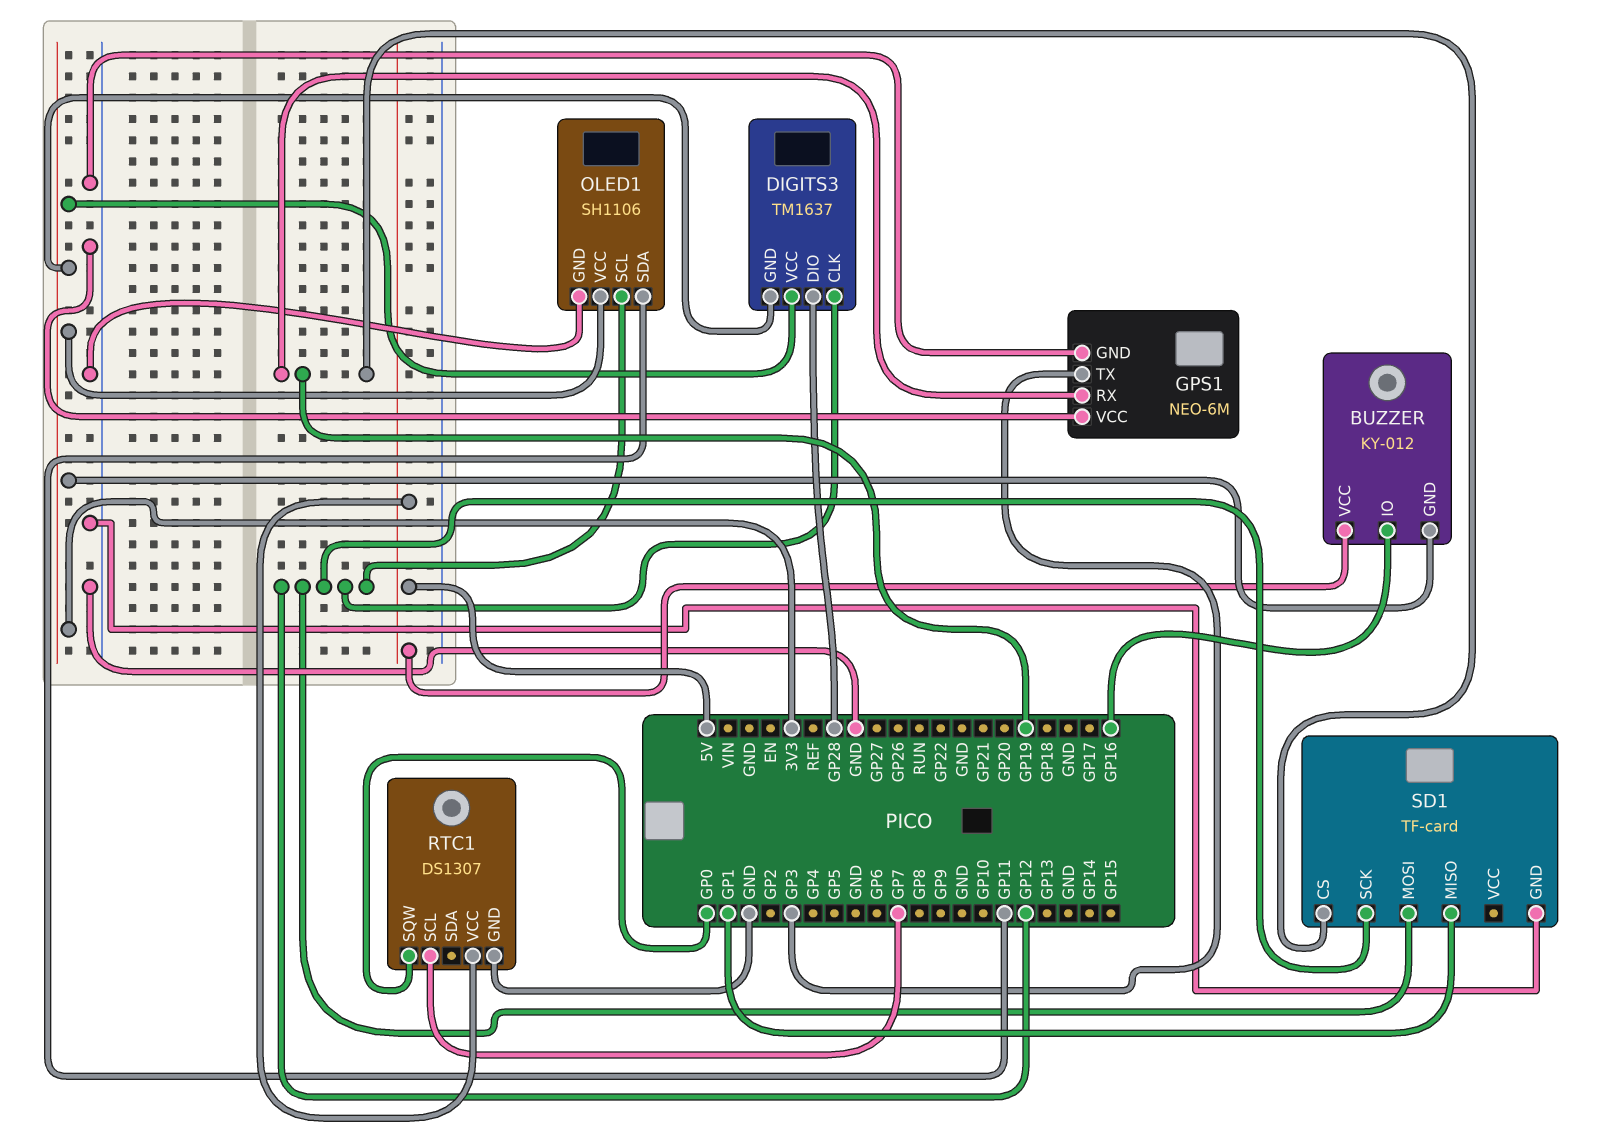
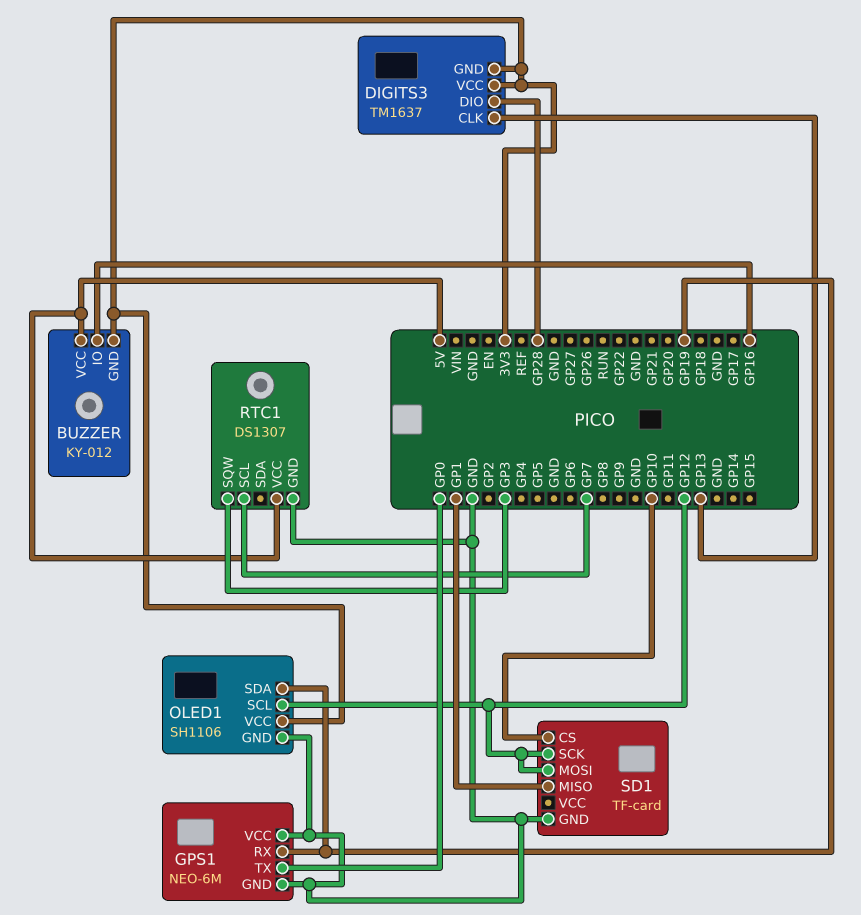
DIGITS3 pin CLK: GP12 -> GP13
GPS1 pin TX: GP3 -> GP0
OLED1 pin SDA: GP11 -> GP19
RTC1 pin SQW: GP0 -> GP3
SD1 pin CS: GP19 -> GP10

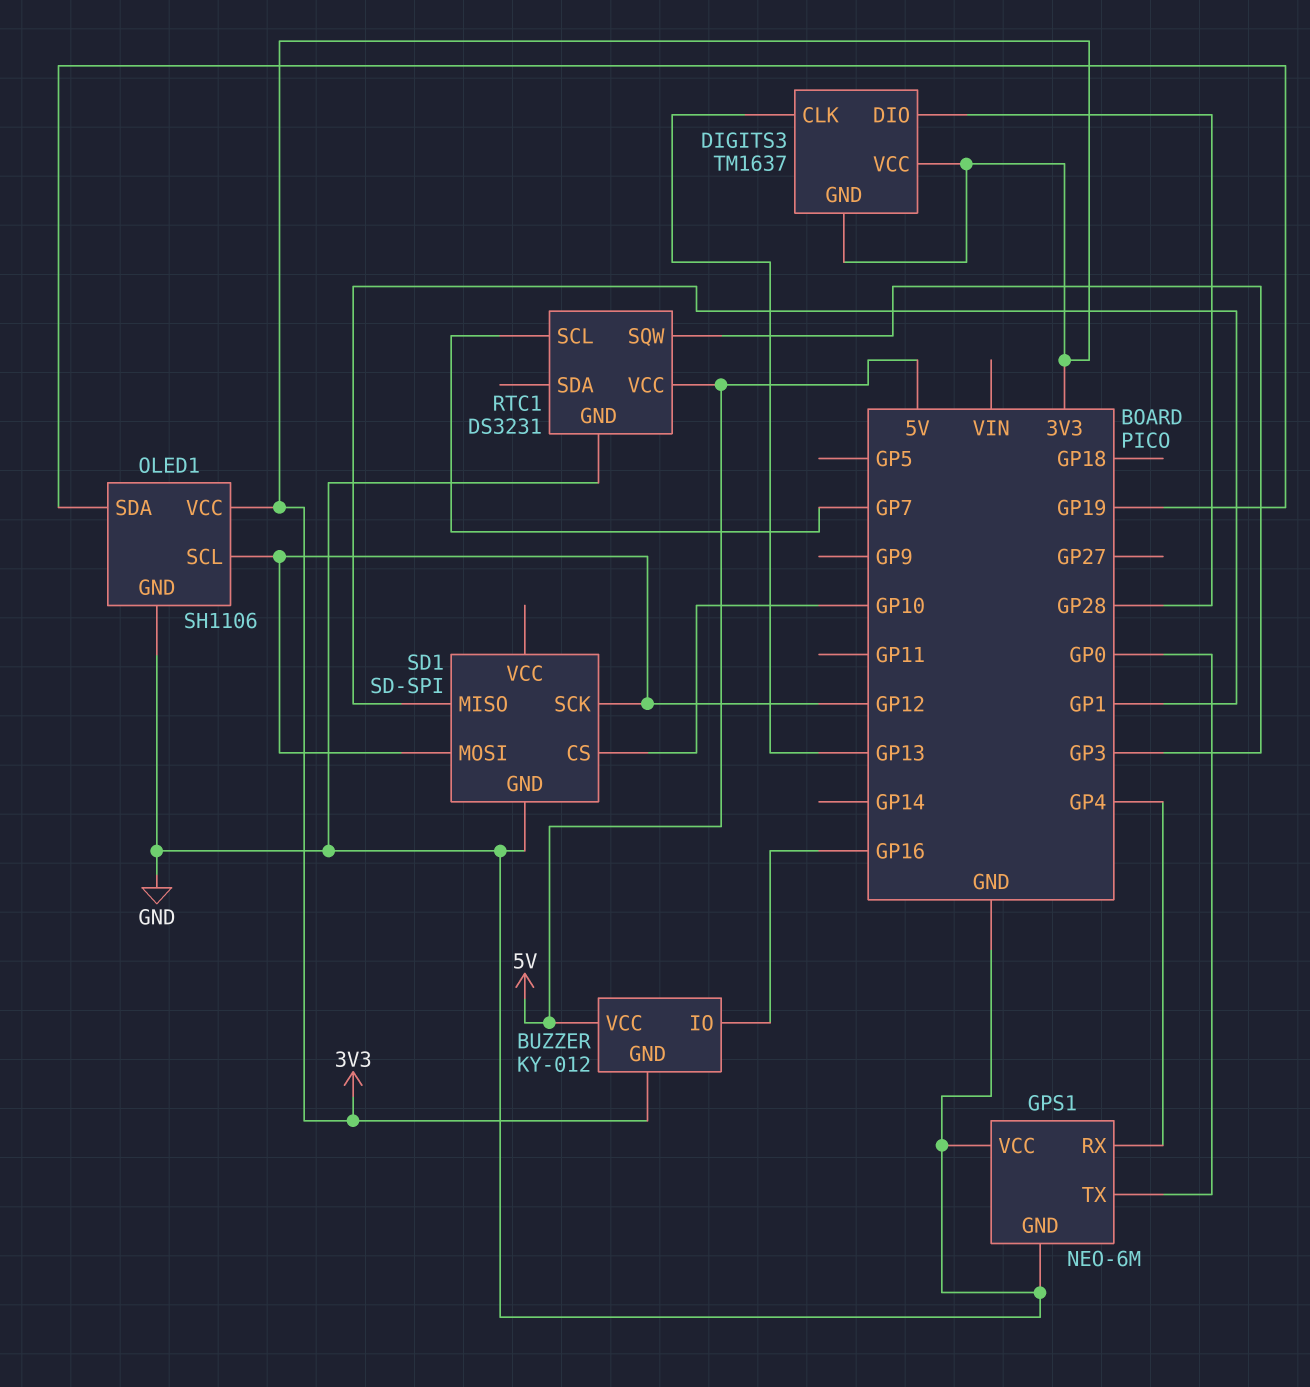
GPS1 pin RX: GP19 -> GP4
RTC1: DS1307 -> DS3231
SD1: TF-card -> SD-SPI

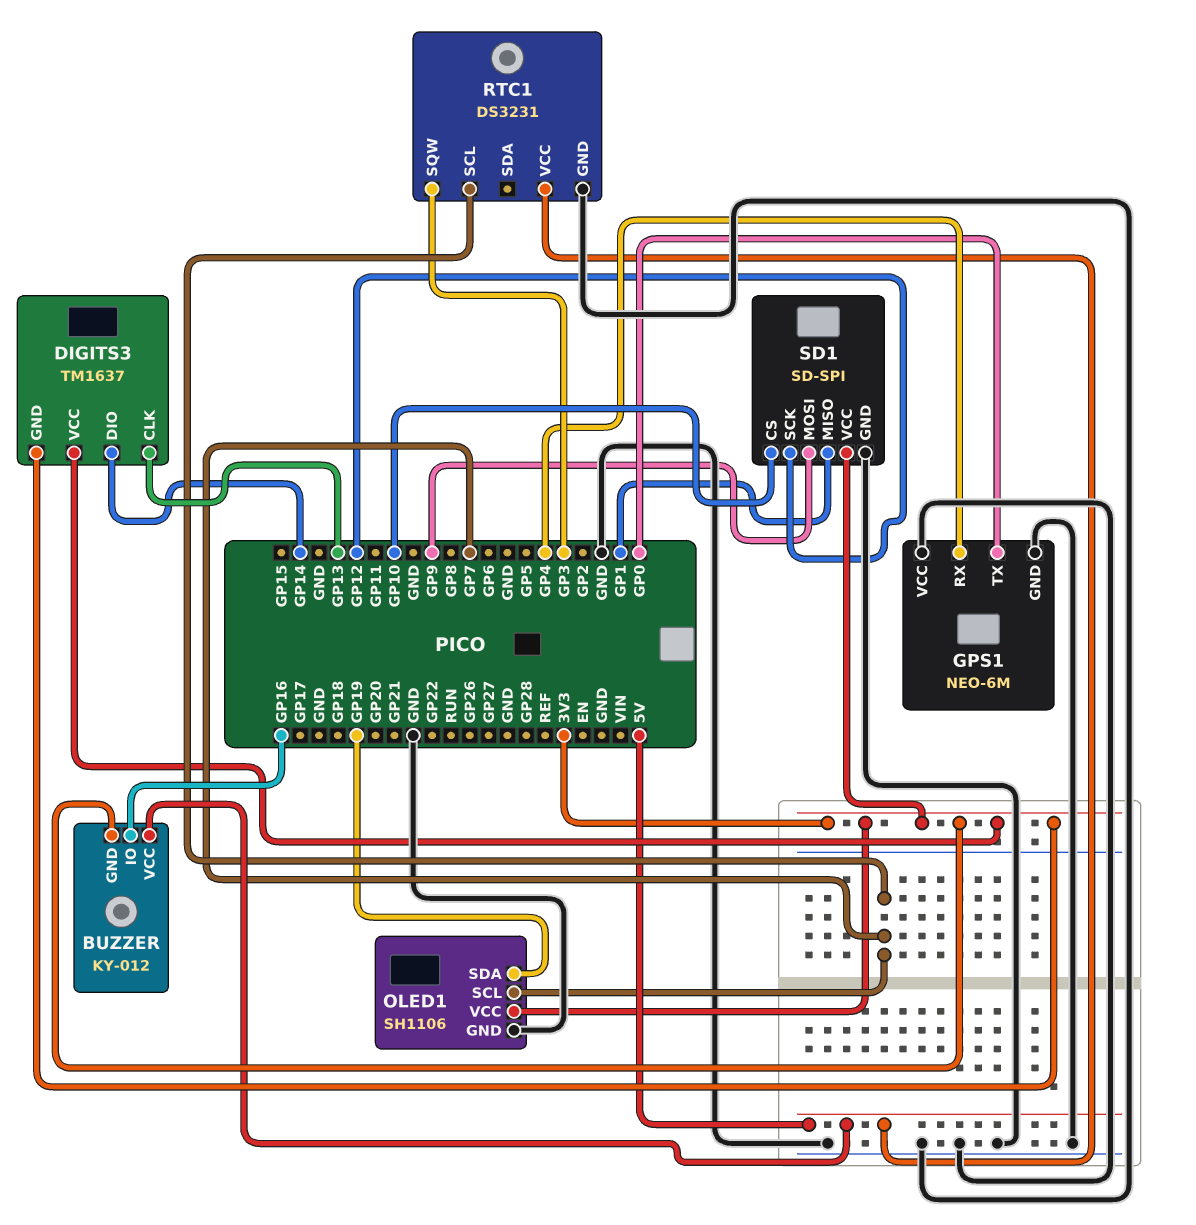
DIGITS3 pin DIO: GP28 -> GP14
OLED1 pin SCL: GP12 -> GP7
SD1 pin MOSI: GP12 -> GP9
SD1 pin VCC: none -> 3V3

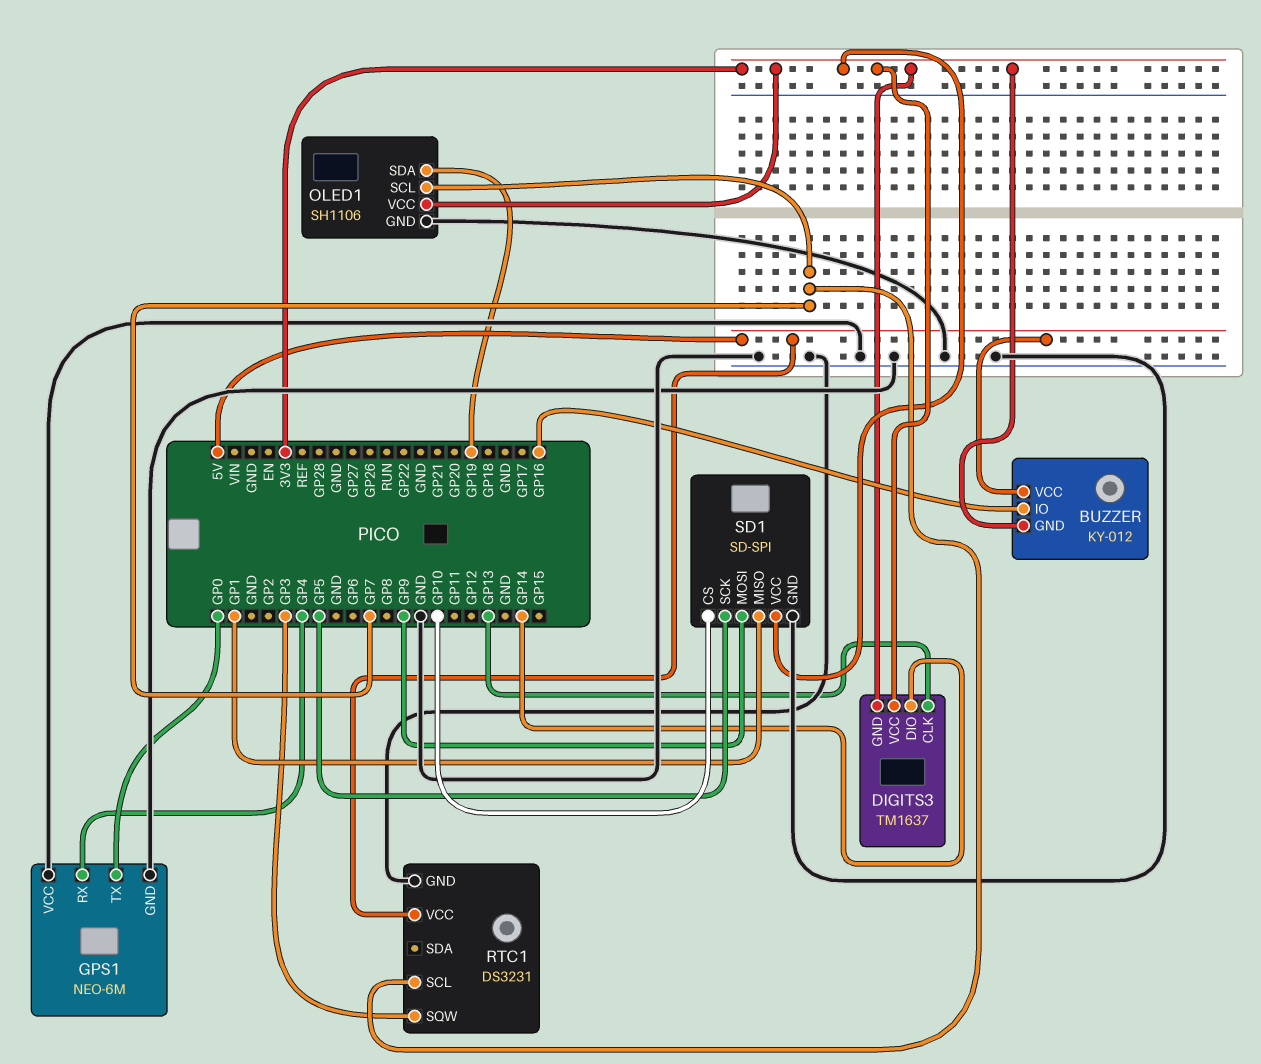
SD1 pin SCK: GP12 -> GP5

